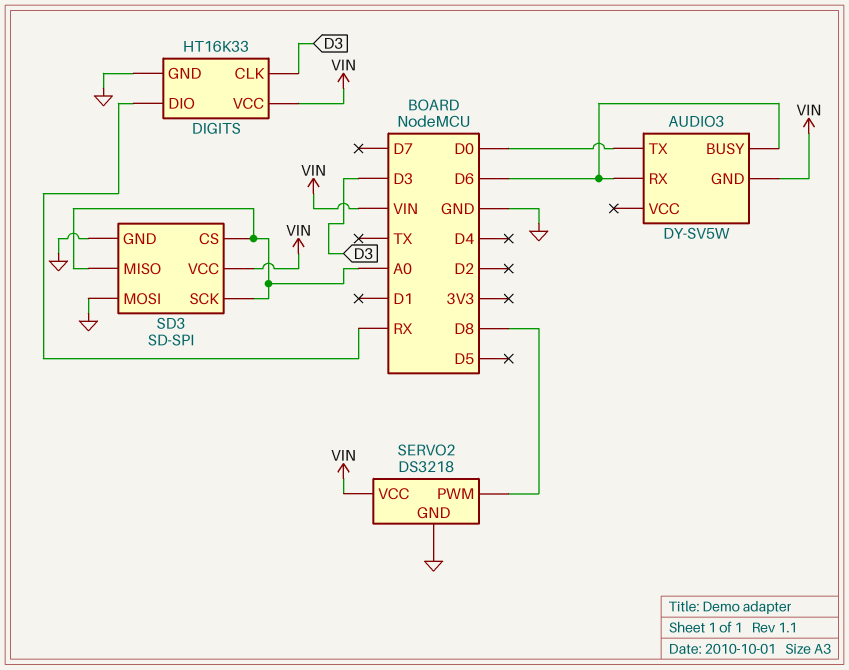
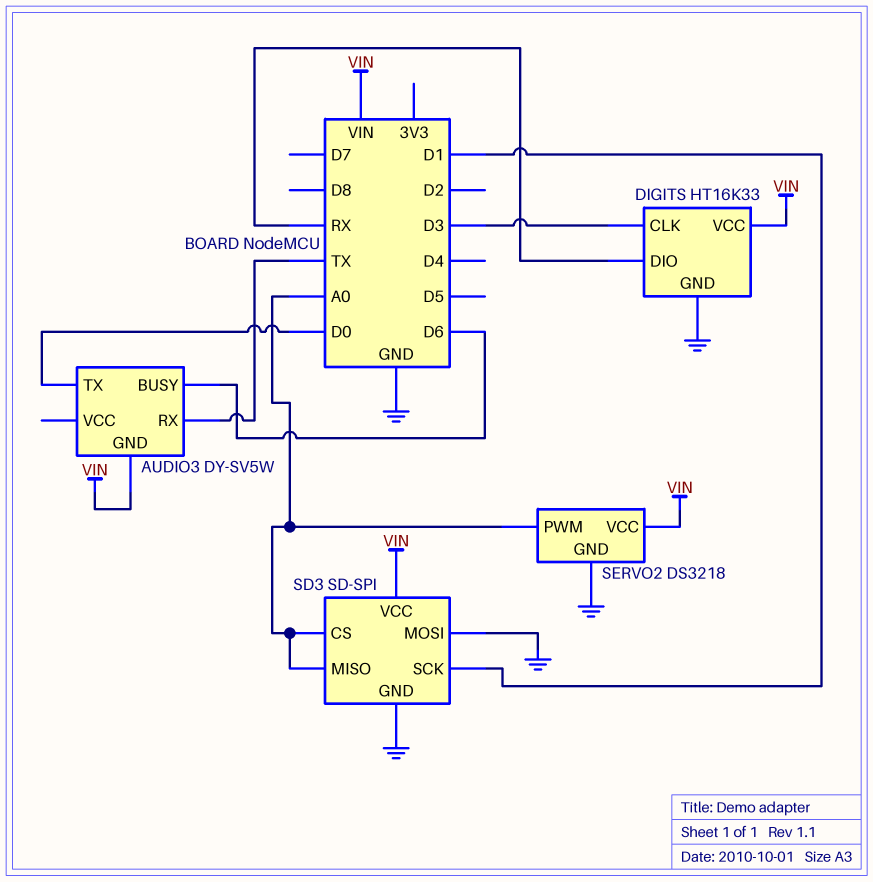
AUDIO3 pin RX: D6 -> TX
SD3 pin SCK: A0 -> D1
SERVO2 pin PWM: D8 -> A0

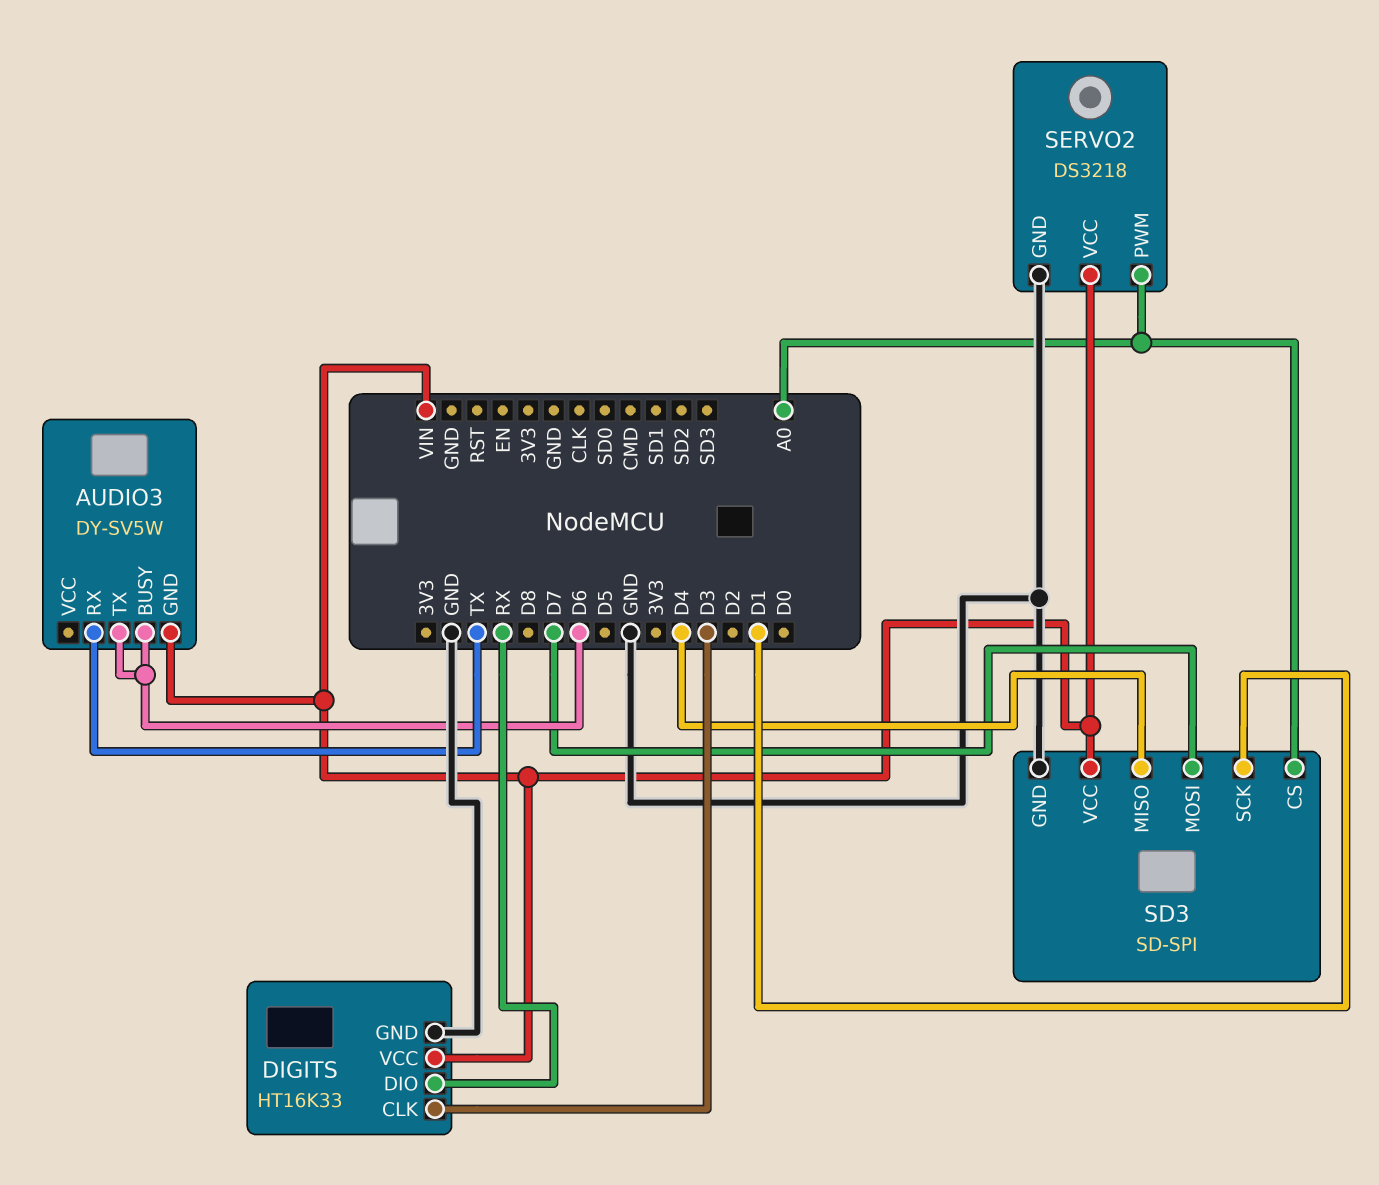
AUDIO3 pin TX: D0 -> D6
SD3 pin MISO: A0 -> D4
SD3 pin MOSI: GND -> D7

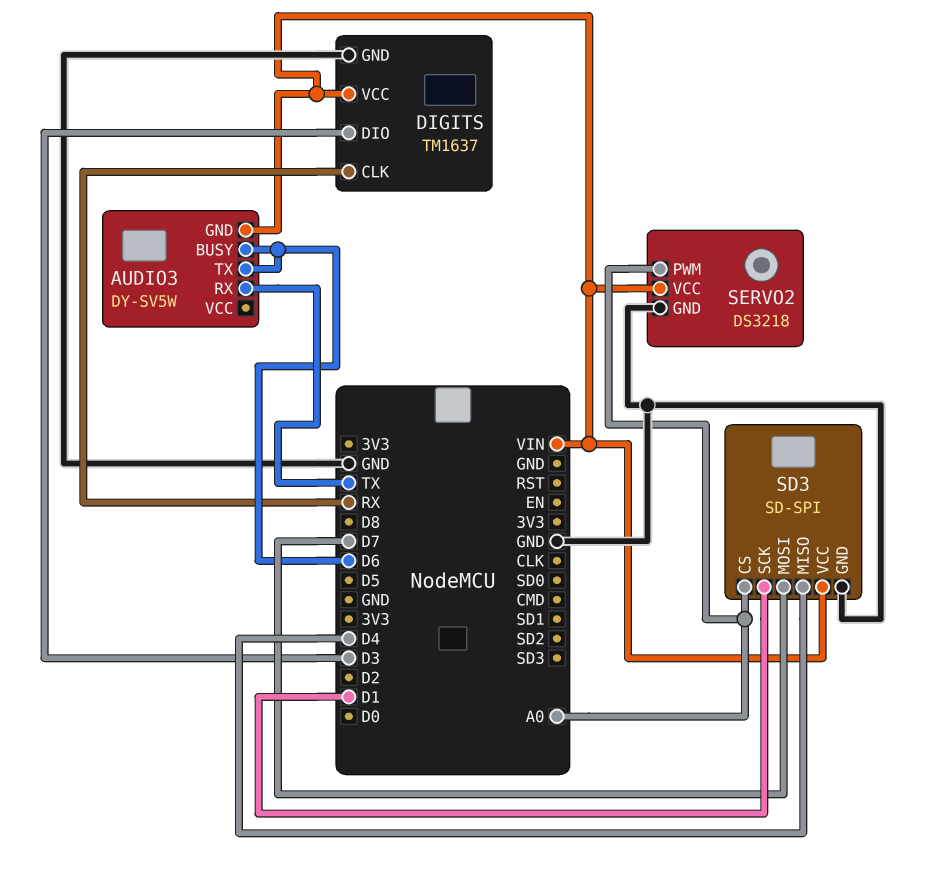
DIGITS: HT16K33 -> TM1637
DIGITS pin CLK: D3 -> RX
DIGITS pin DIO: RX -> D3

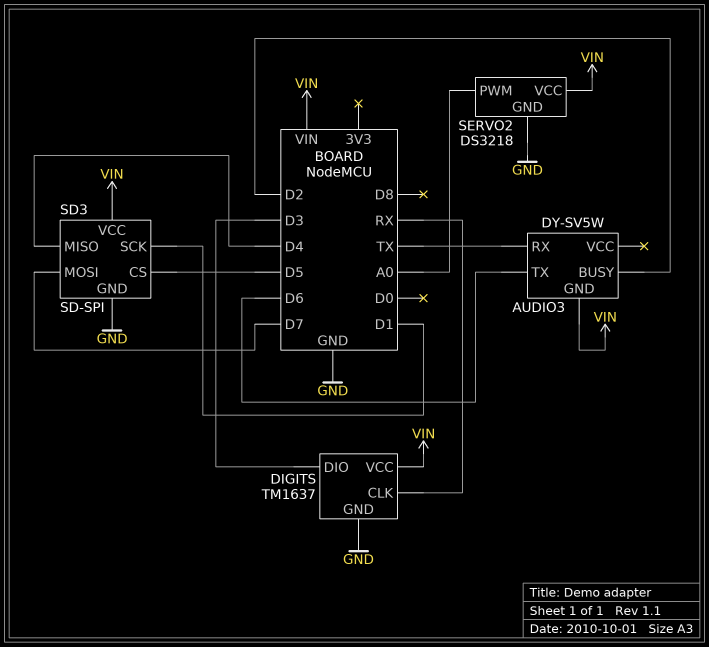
AUDIO3 pin BUSY: D6 -> D2
SD3 pin CS: A0 -> D5

